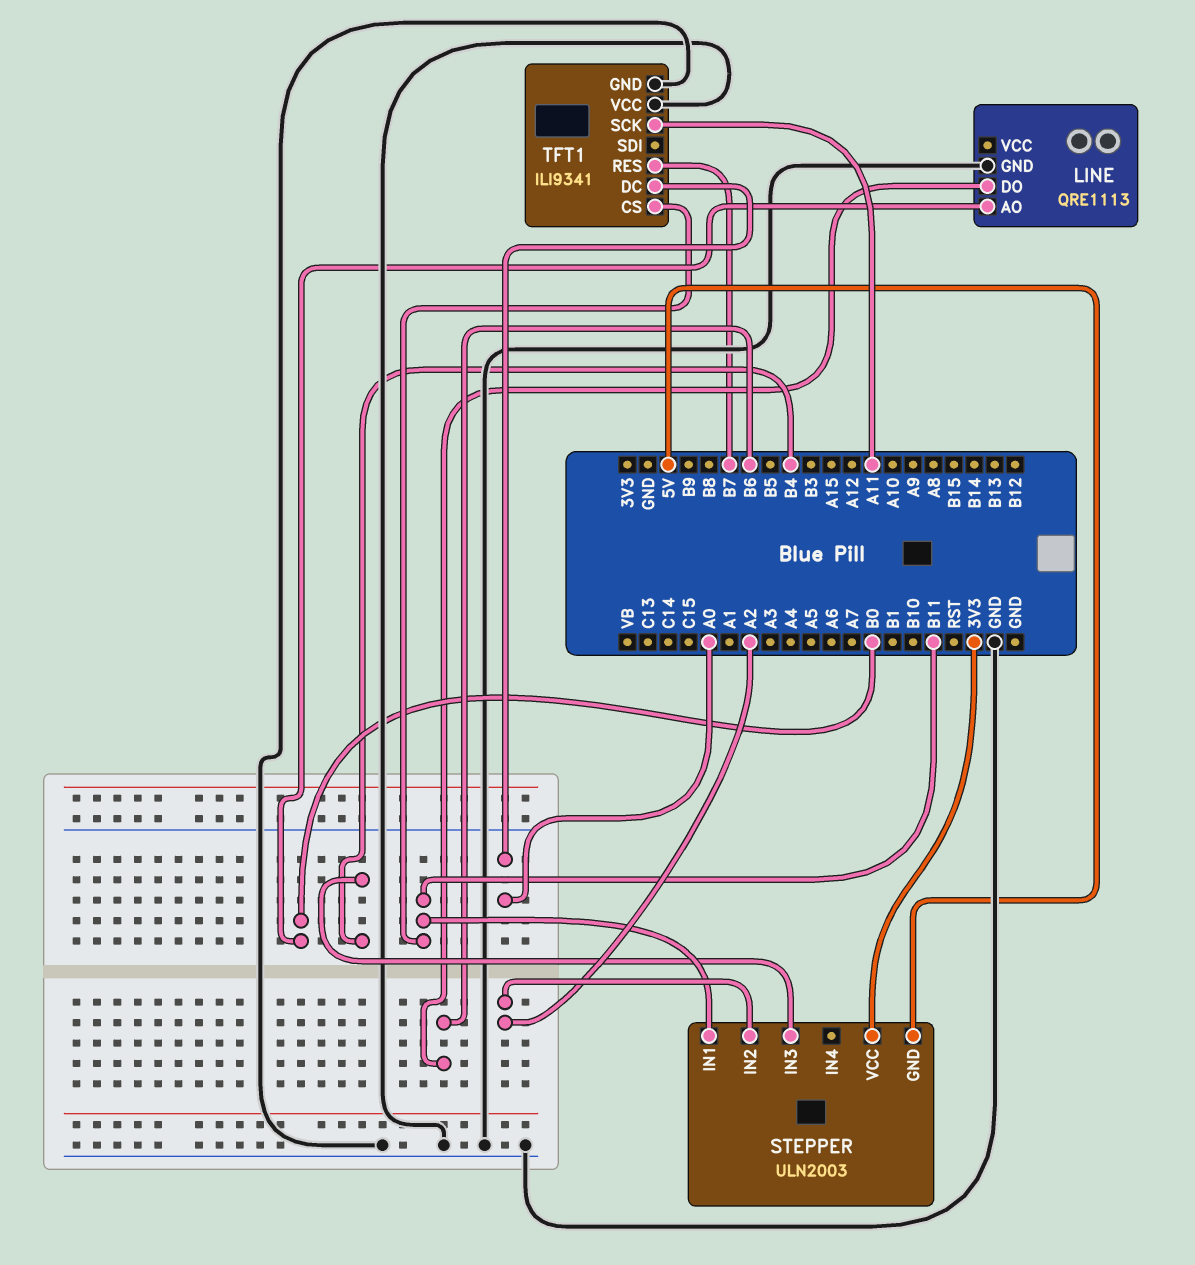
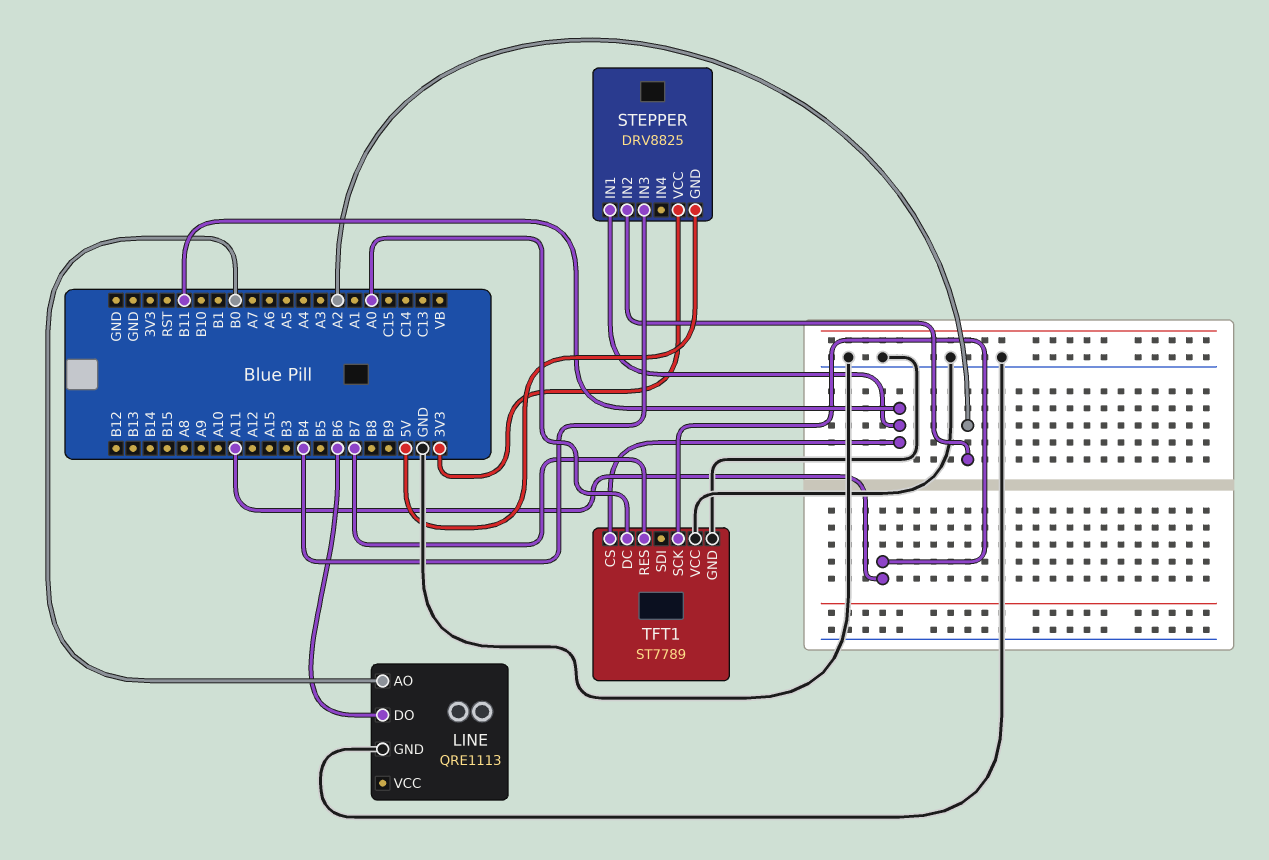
STEPPER: ULN2003 -> DRV8825
TFT1: ILI9341 -> ST7789

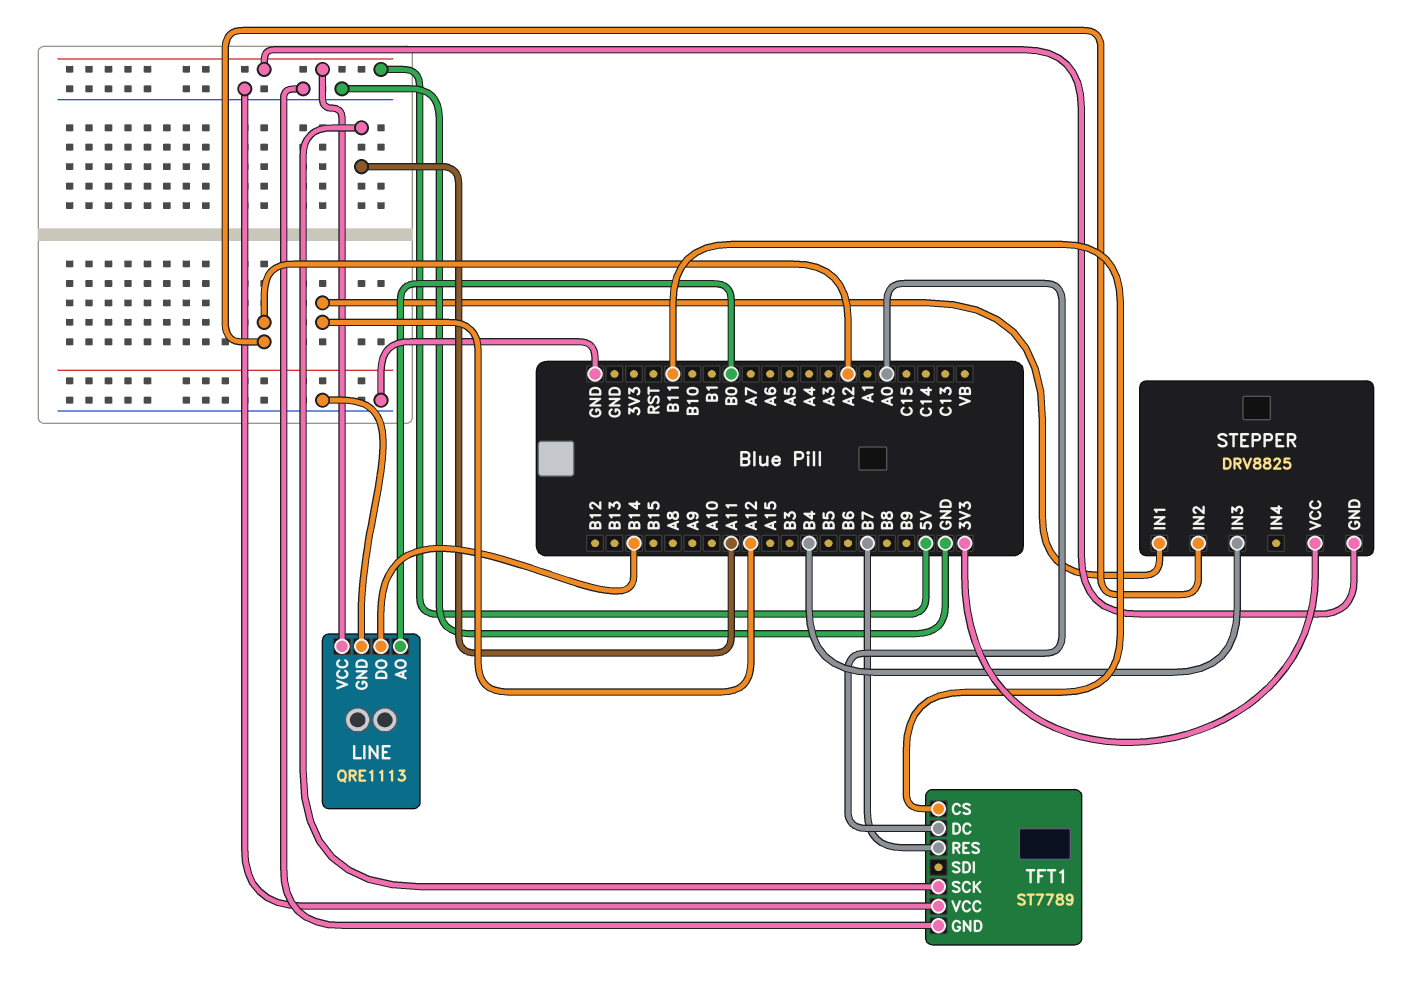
LINE pin DO: B6 -> B14
LINE pin VCC: none -> 5V
STEPPER pin IN1: B11 -> A12

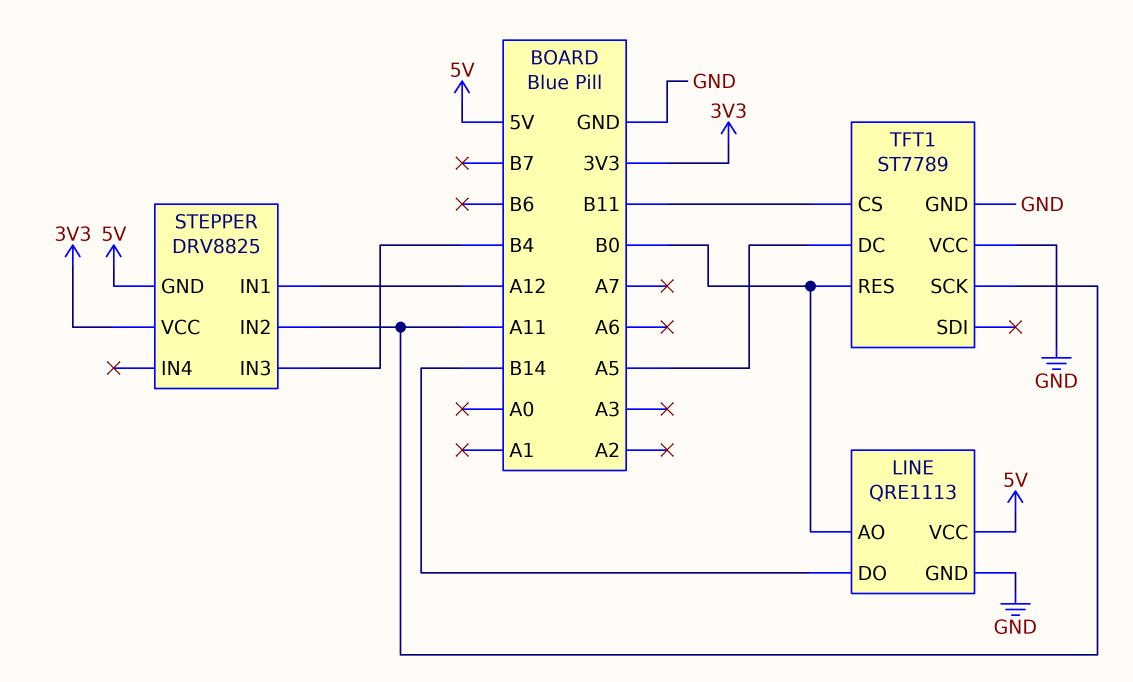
STEPPER pin IN2: A2 -> A11
TFT1 pin DC: A0 -> A5
TFT1 pin RES: B7 -> B0

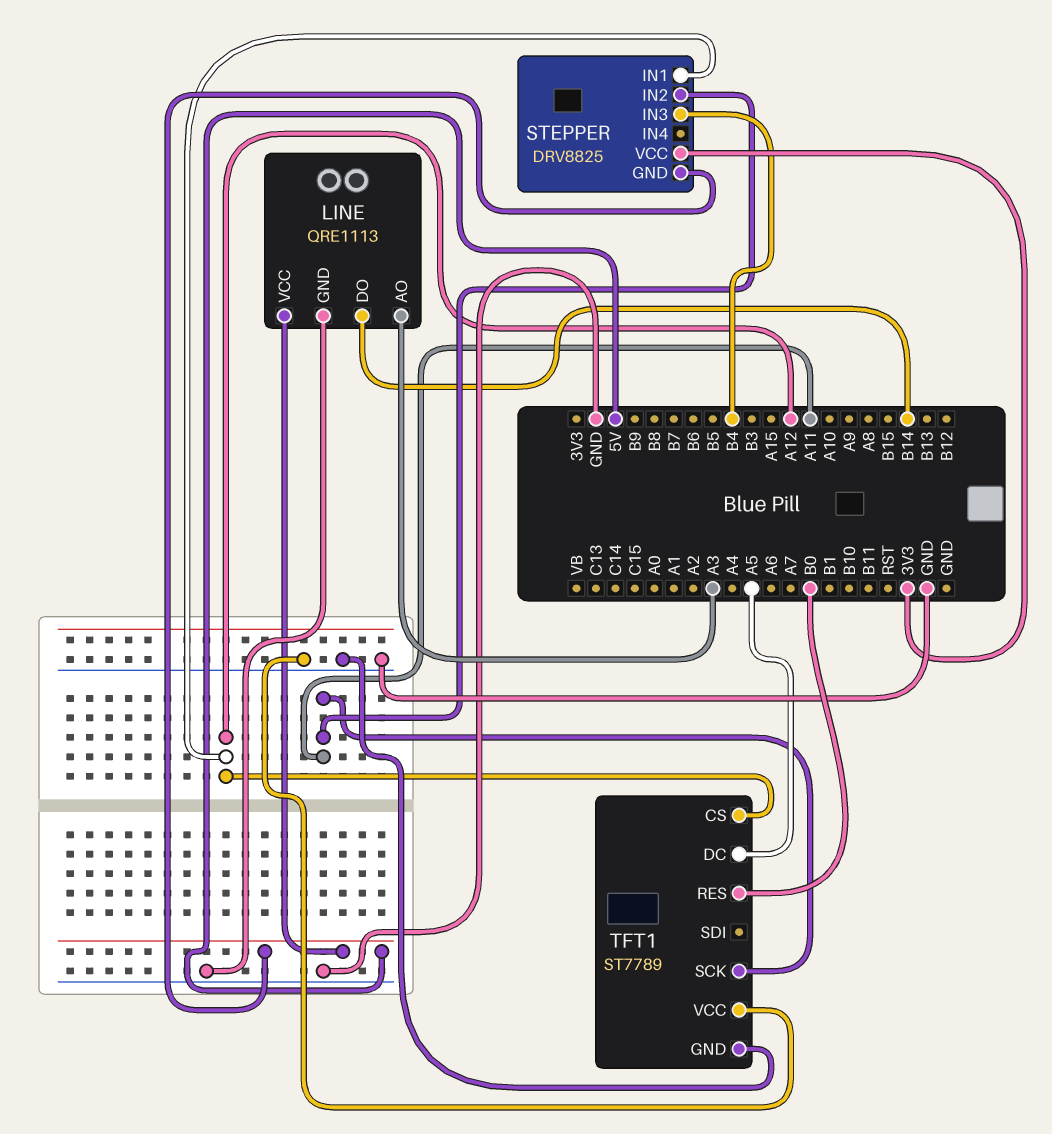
LINE pin AO: B0 -> A3
TFT1 pin CS: B11 -> A12

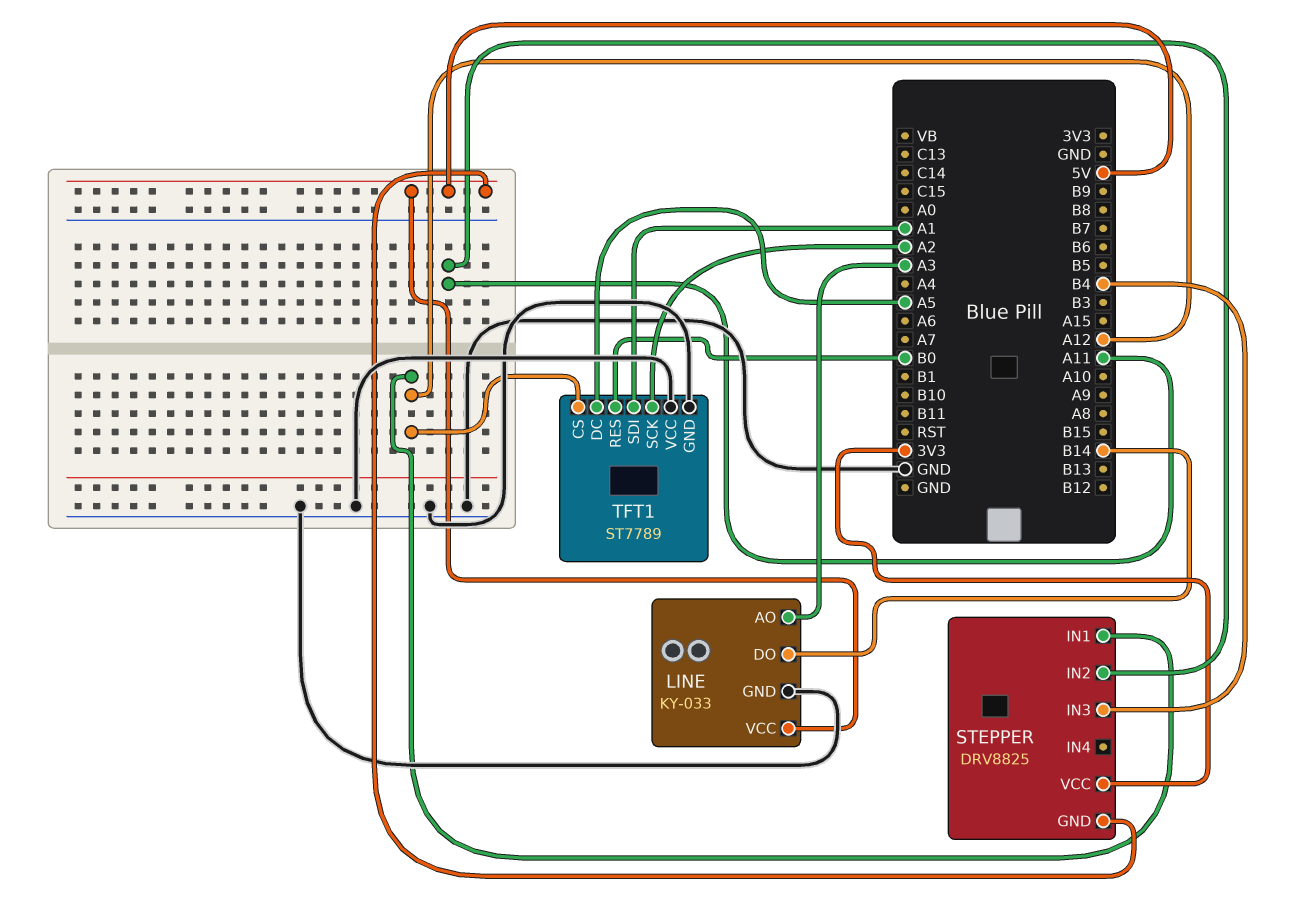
LINE: QRE1113 -> KY-033
TFT1 pin SCK: A11 -> A2
TFT1 pin SDI: none -> A1

